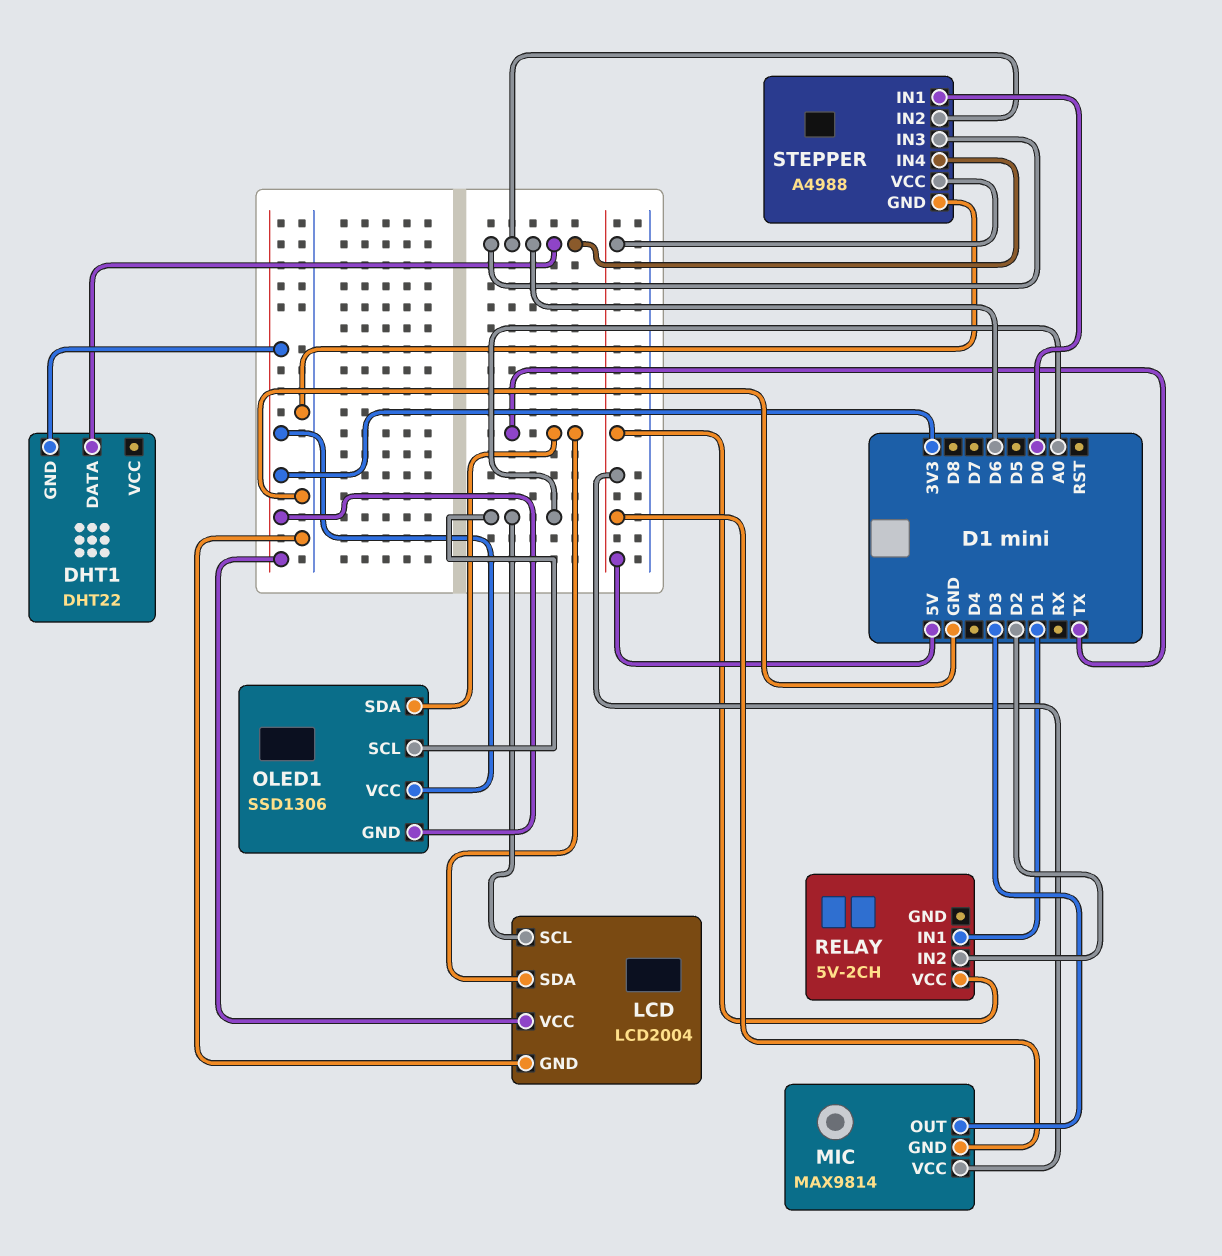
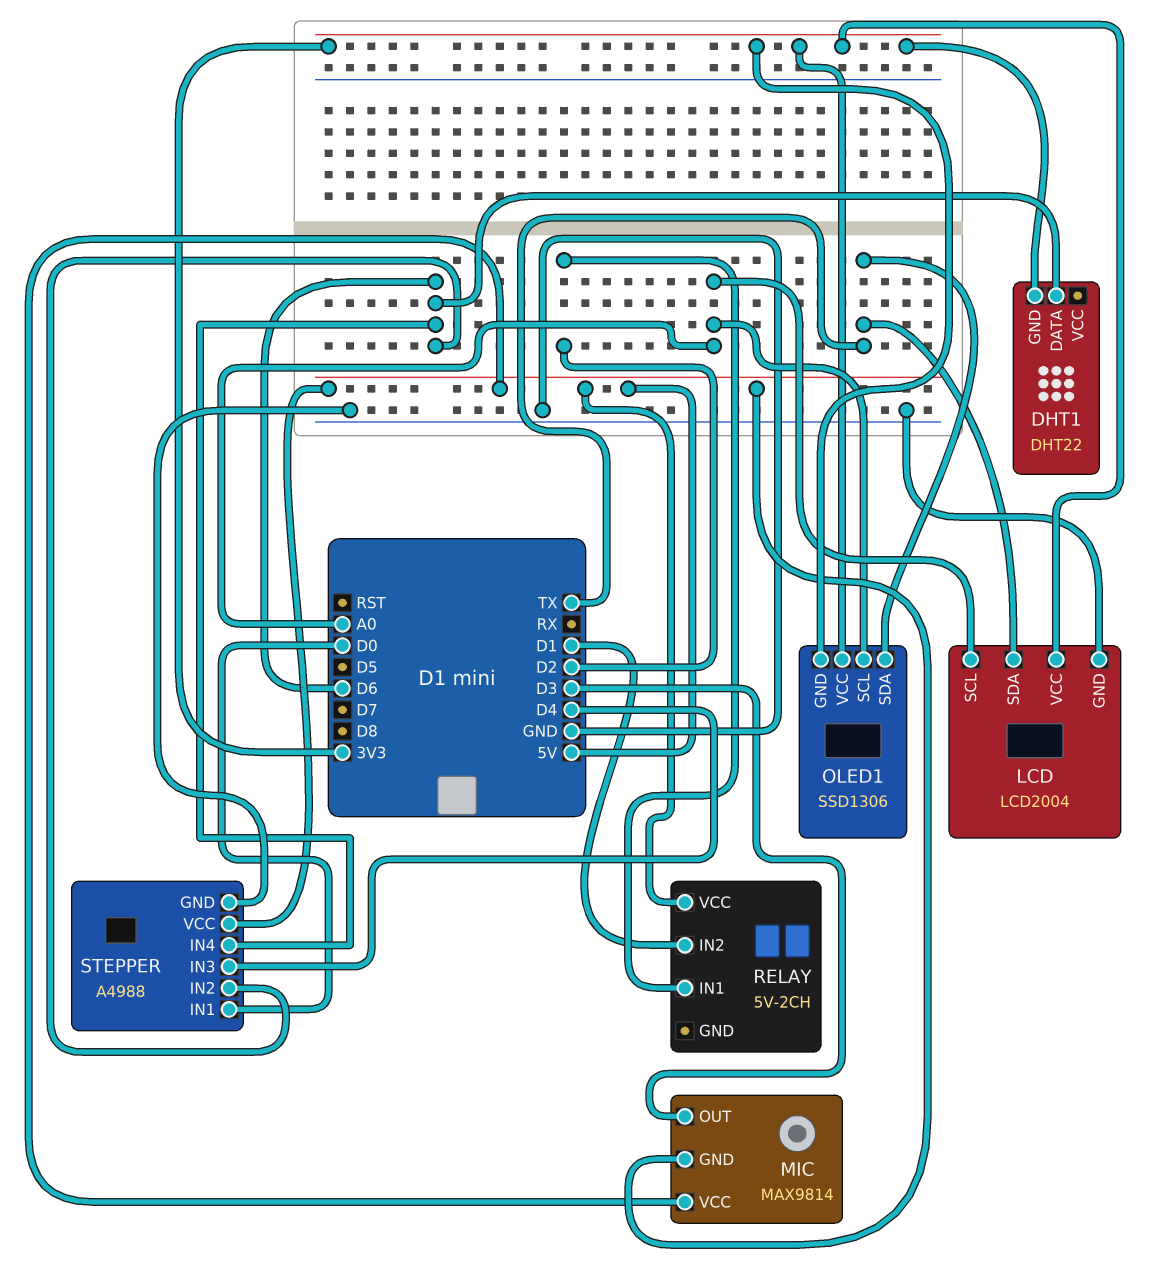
RELAY pin IN1: D1 -> D2
RELAY pin IN2: D2 -> D1
STEPPER pin IN3: D6 -> D4

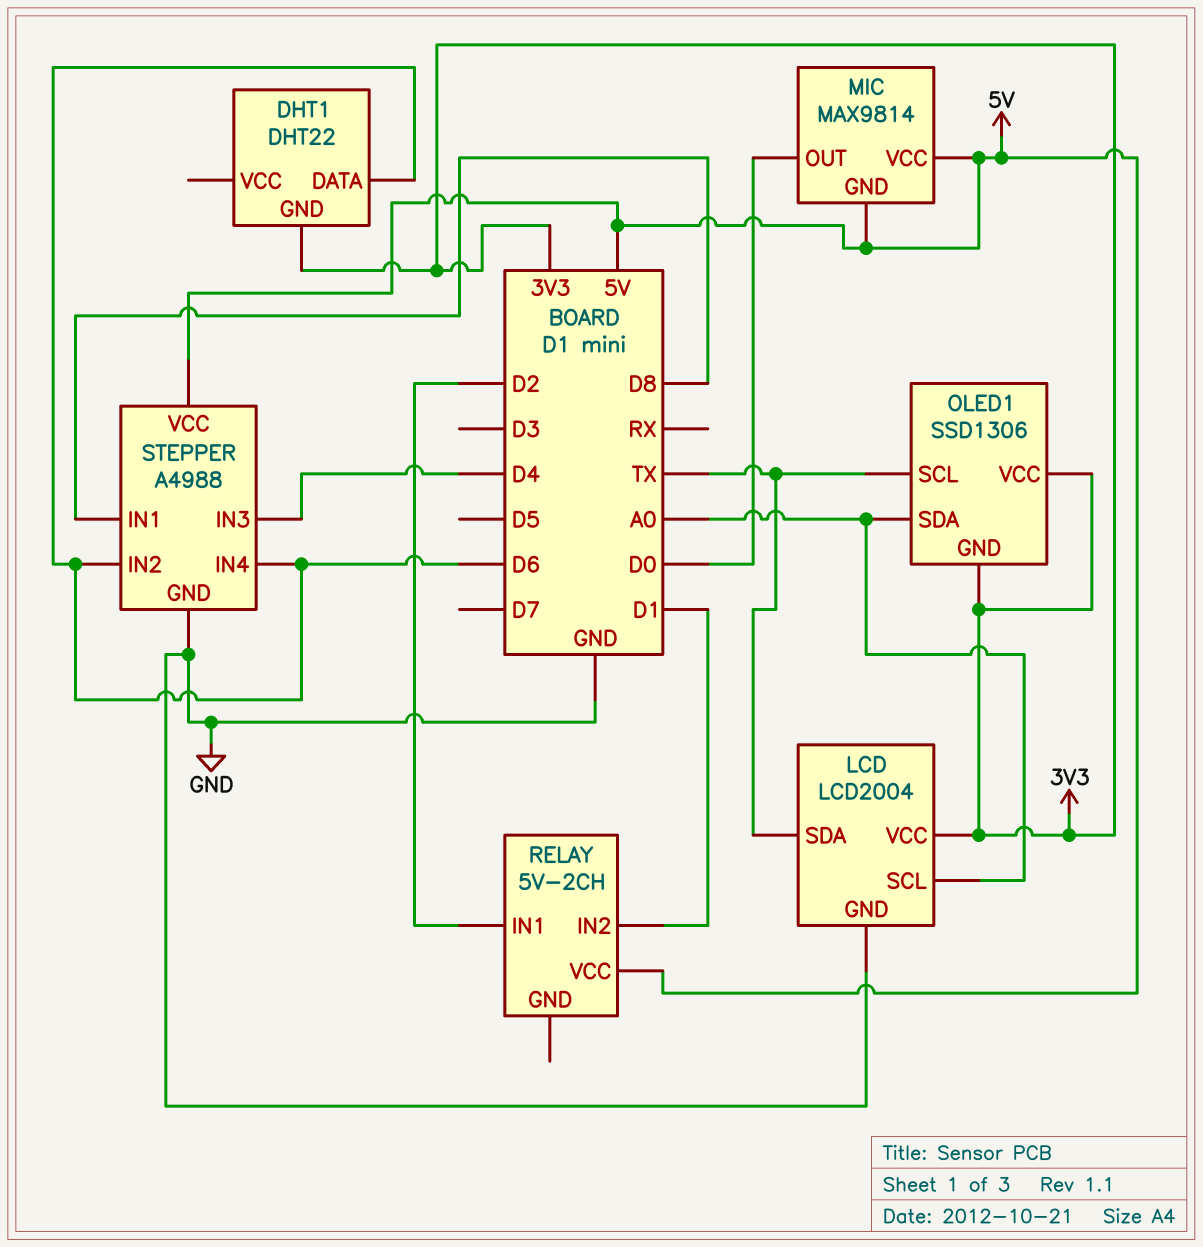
MIC pin OUT: D3 -> D0
OLED1 pin SCL: A0 -> TX
OLED1 pin SDA: TX -> A0
STEPPER pin IN1: D0 -> D8

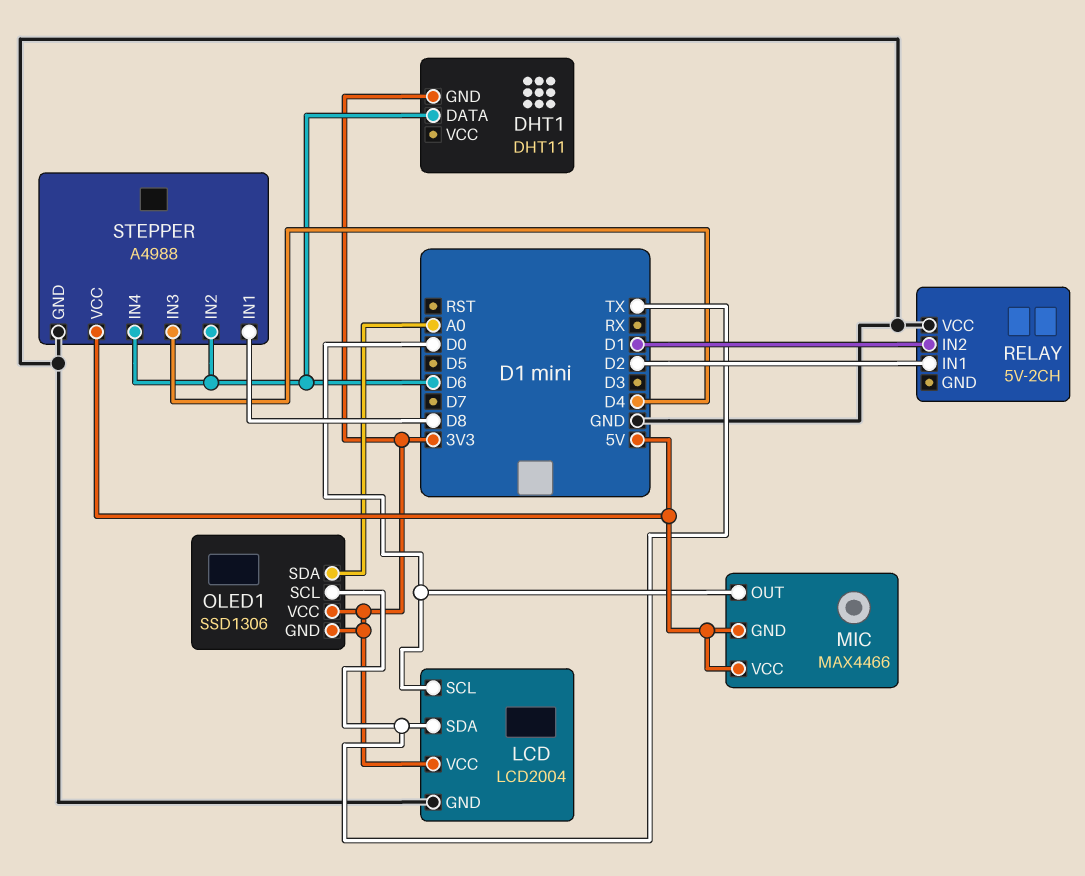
DHT1: DHT22 -> DHT11
LCD pin SCL: A0 -> D0
MIC: MAX9814 -> MAX4466
RELAY pin VCC: 5V -> GND

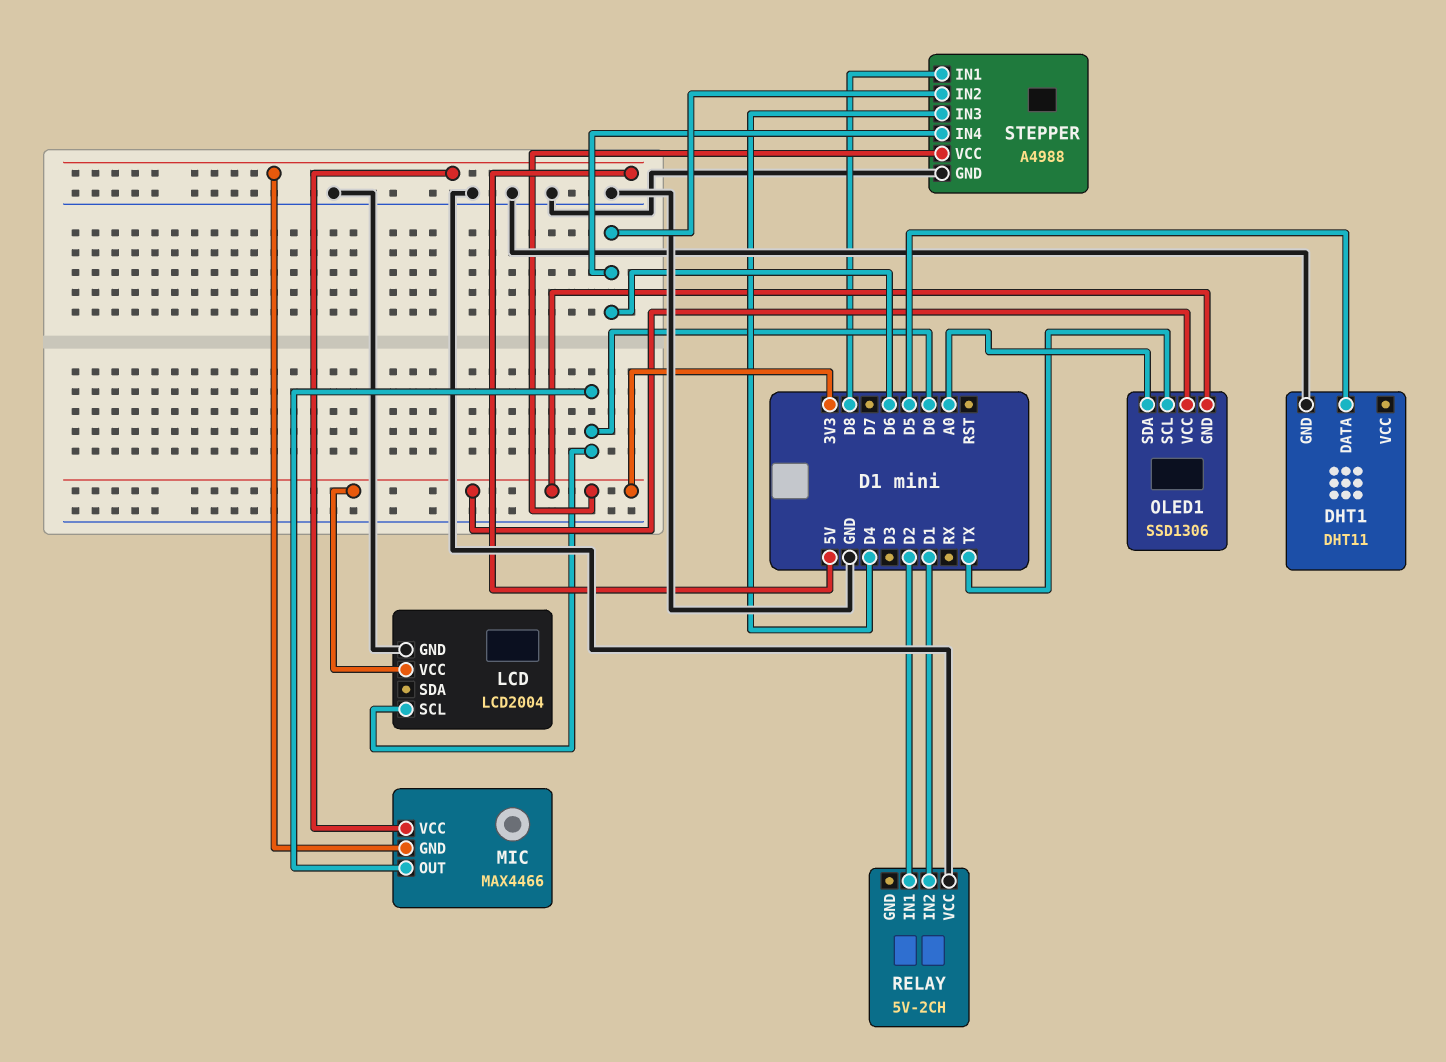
DHT1 pin DATA: D6 -> D5
DHT1 pin GND: 3V3 -> GND
LCD pin SDA: TX -> none
STEPPER pin VCC: 5V -> 3V3

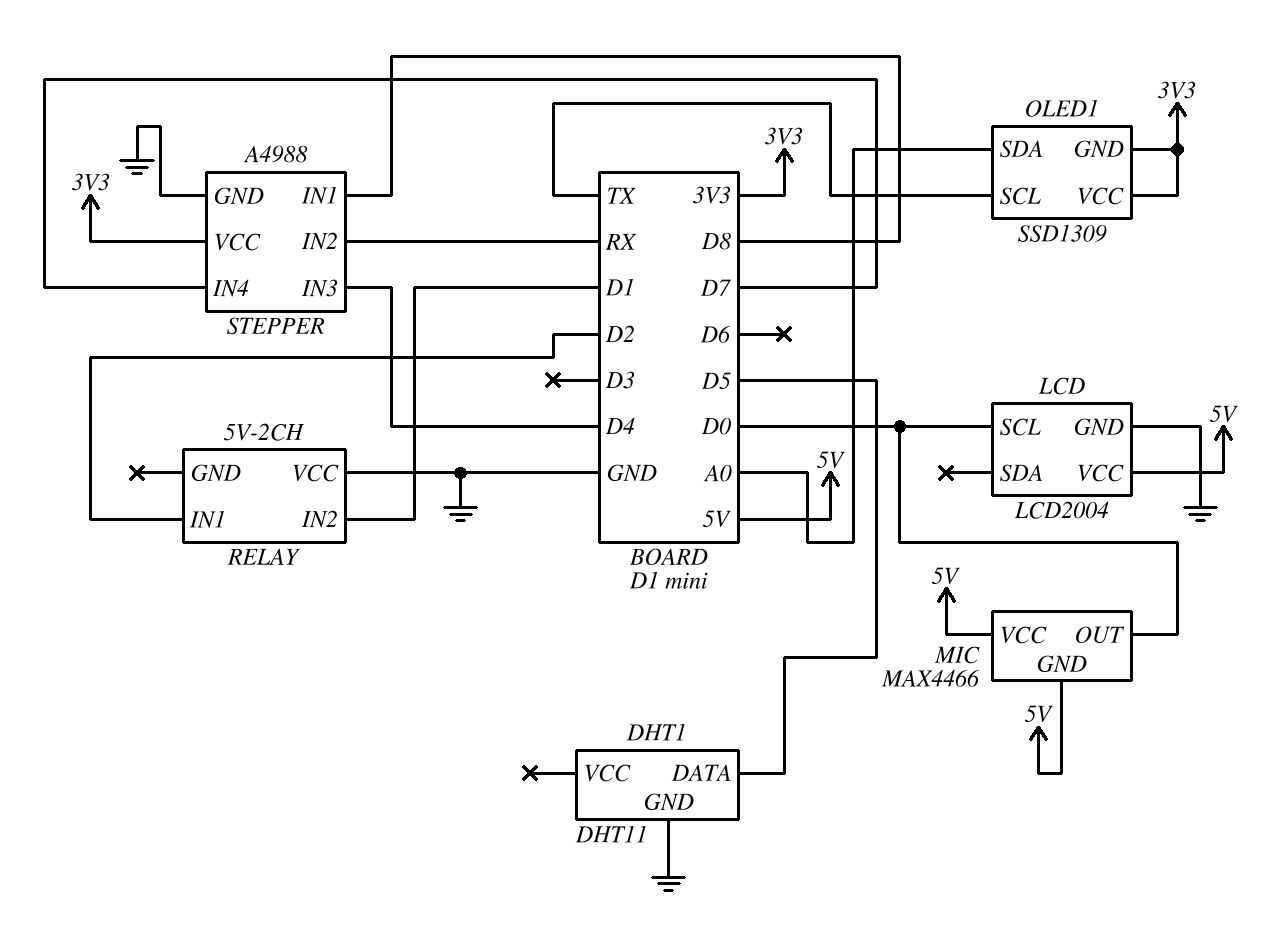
LCD pin VCC: 3V3 -> 5V
OLED1: SSD1306 -> SSD1309
STEPPER pin IN2: D6 -> RX
STEPPER pin IN4: D6 -> D7

